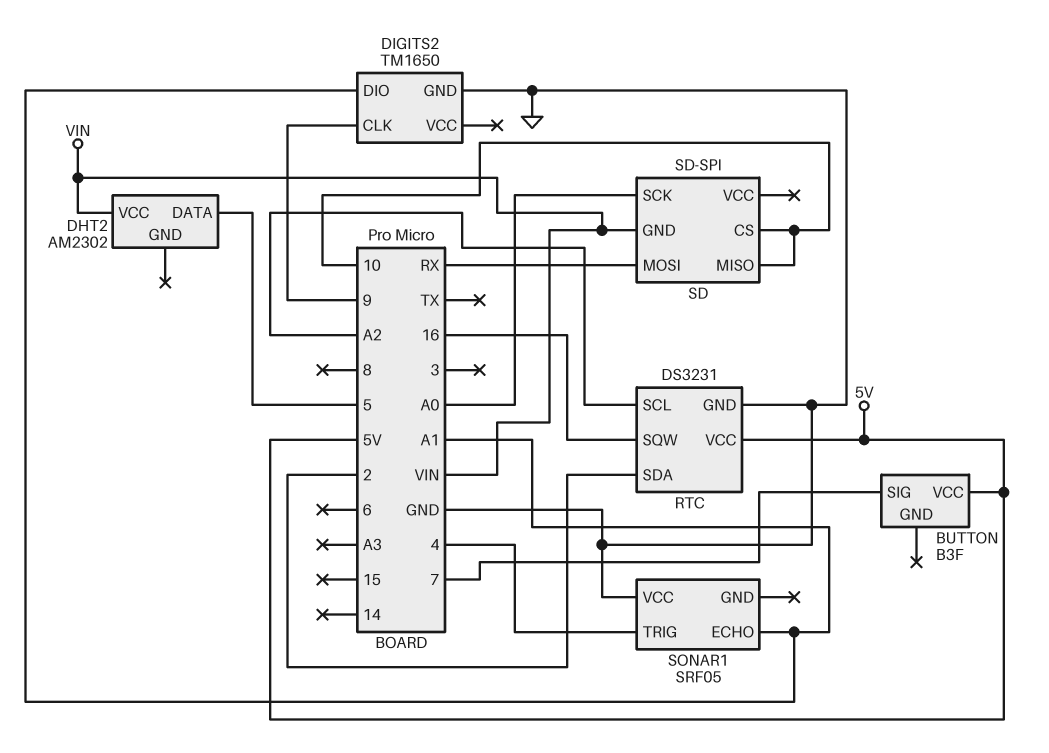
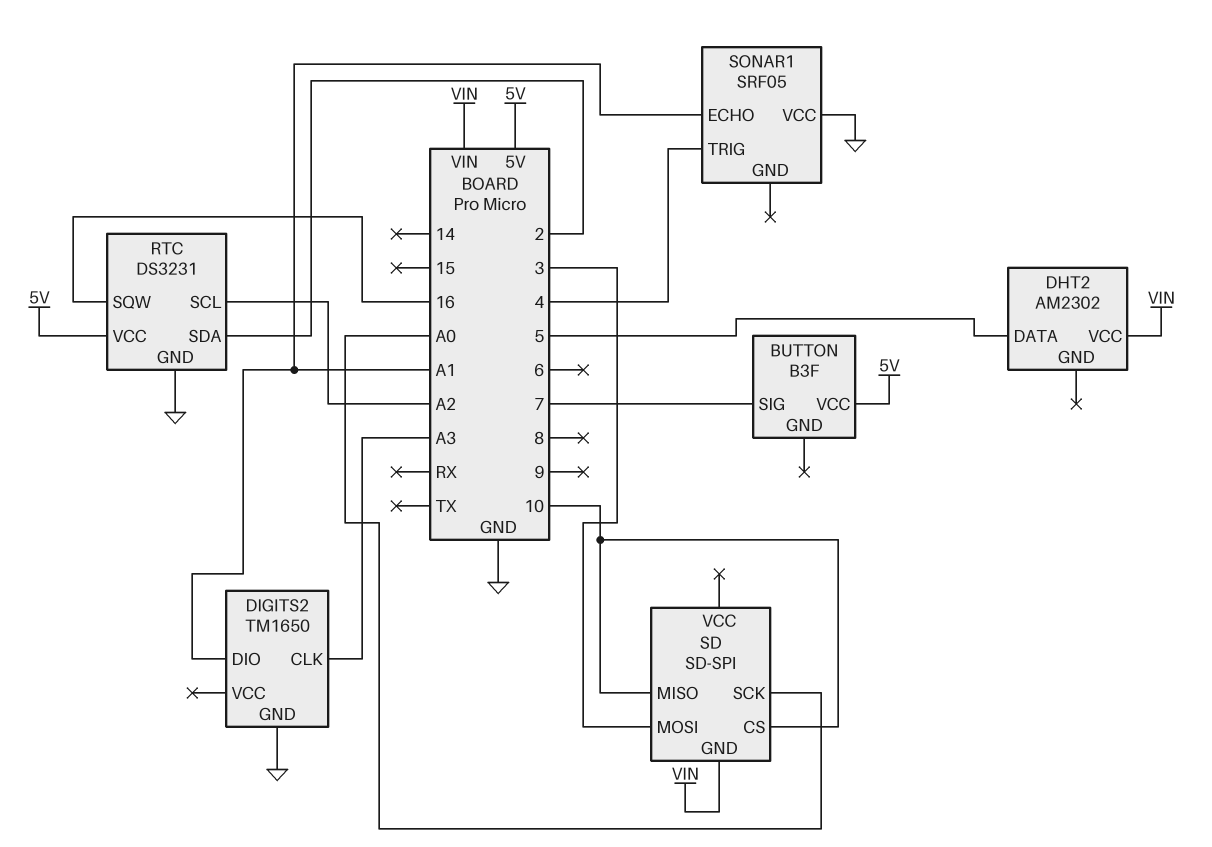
DIGITS2 pin CLK: 9 -> A3
SD pin MOSI: RX -> 3

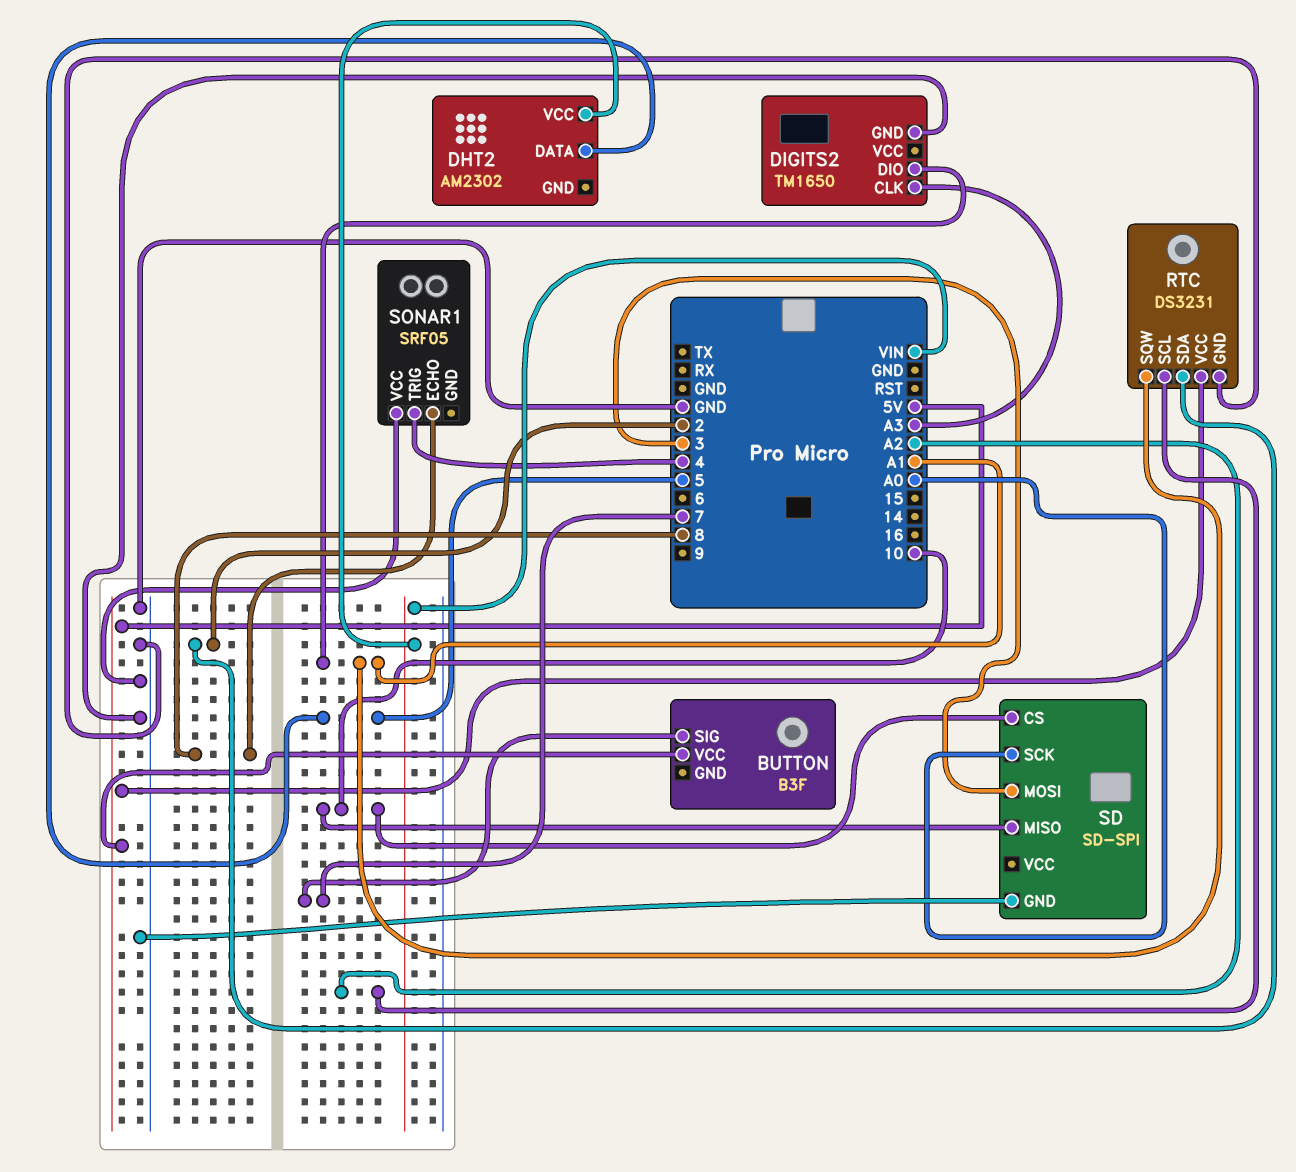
RTC pin SQW: 16 -> A1
SD pin GND: VIN -> GND
SONAR1 pin ECHO: A1 -> 8

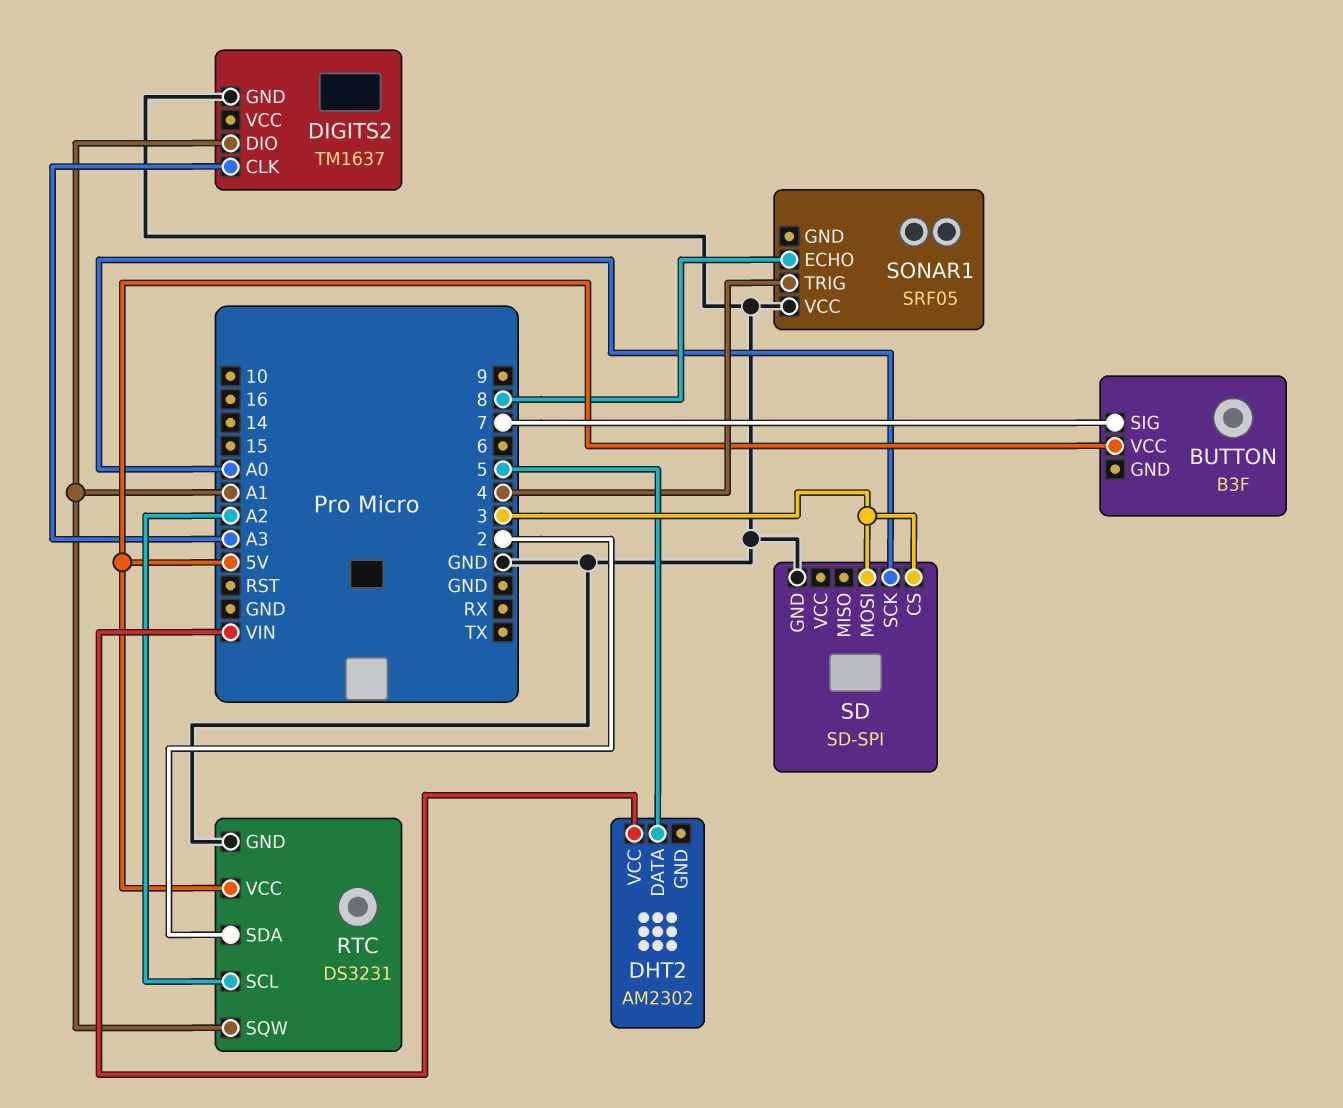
DIGITS2: TM1650 -> TM1637
SD pin CS: 10 -> 3
SD pin MISO: 10 -> none

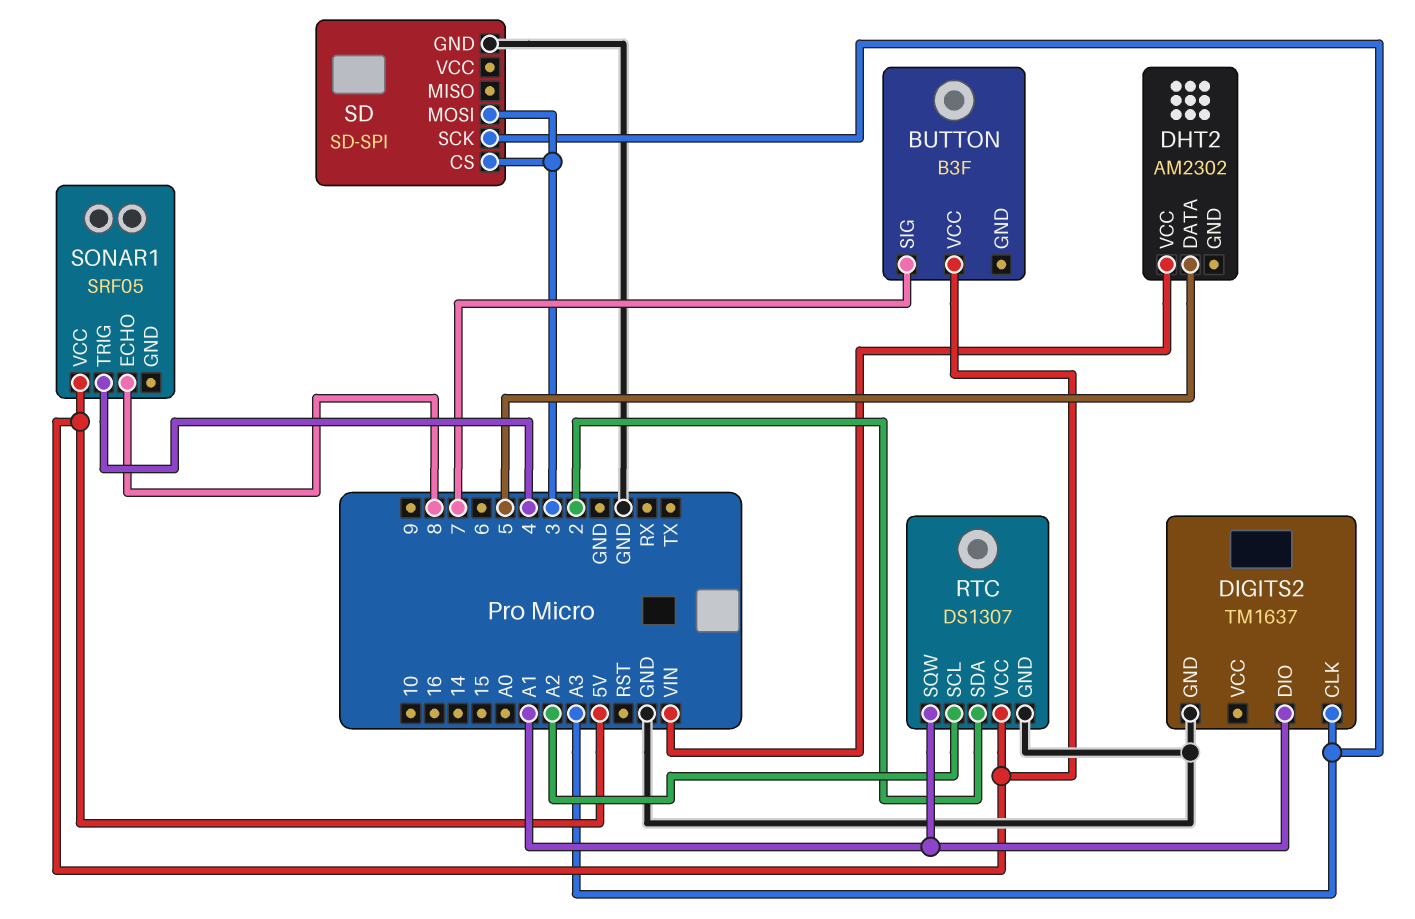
RTC: DS3231 -> DS1307
SD pin SCK: A0 -> A3
SONAR1 pin VCC: GND -> 5V

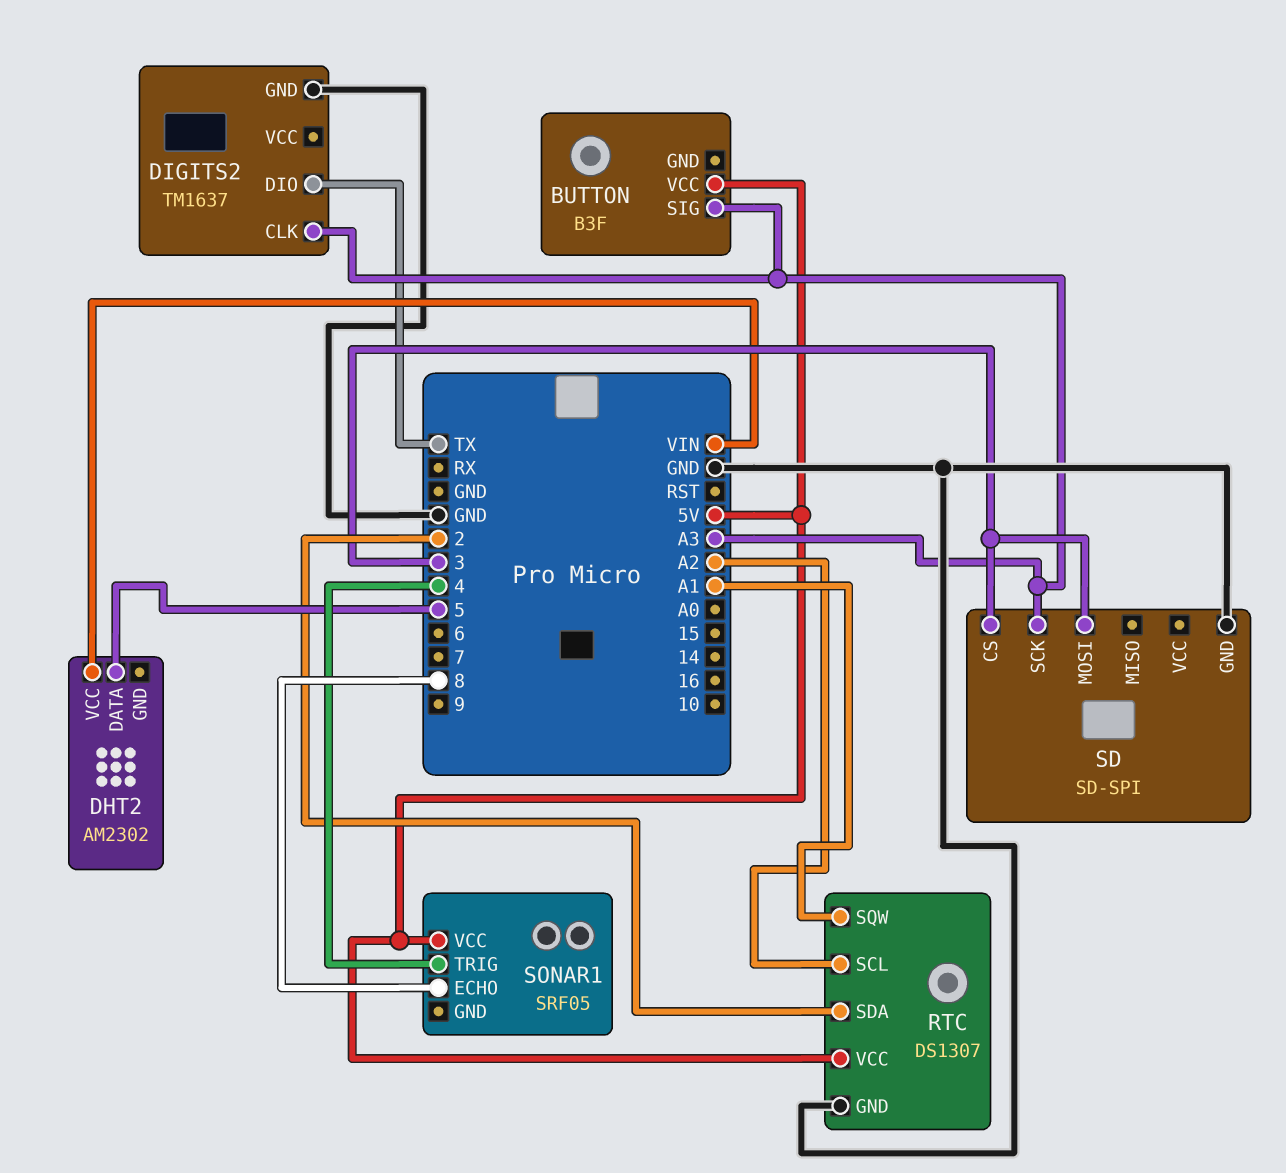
BUTTON pin SIG: 7 -> A3
DIGITS2 pin DIO: A1 -> TX

